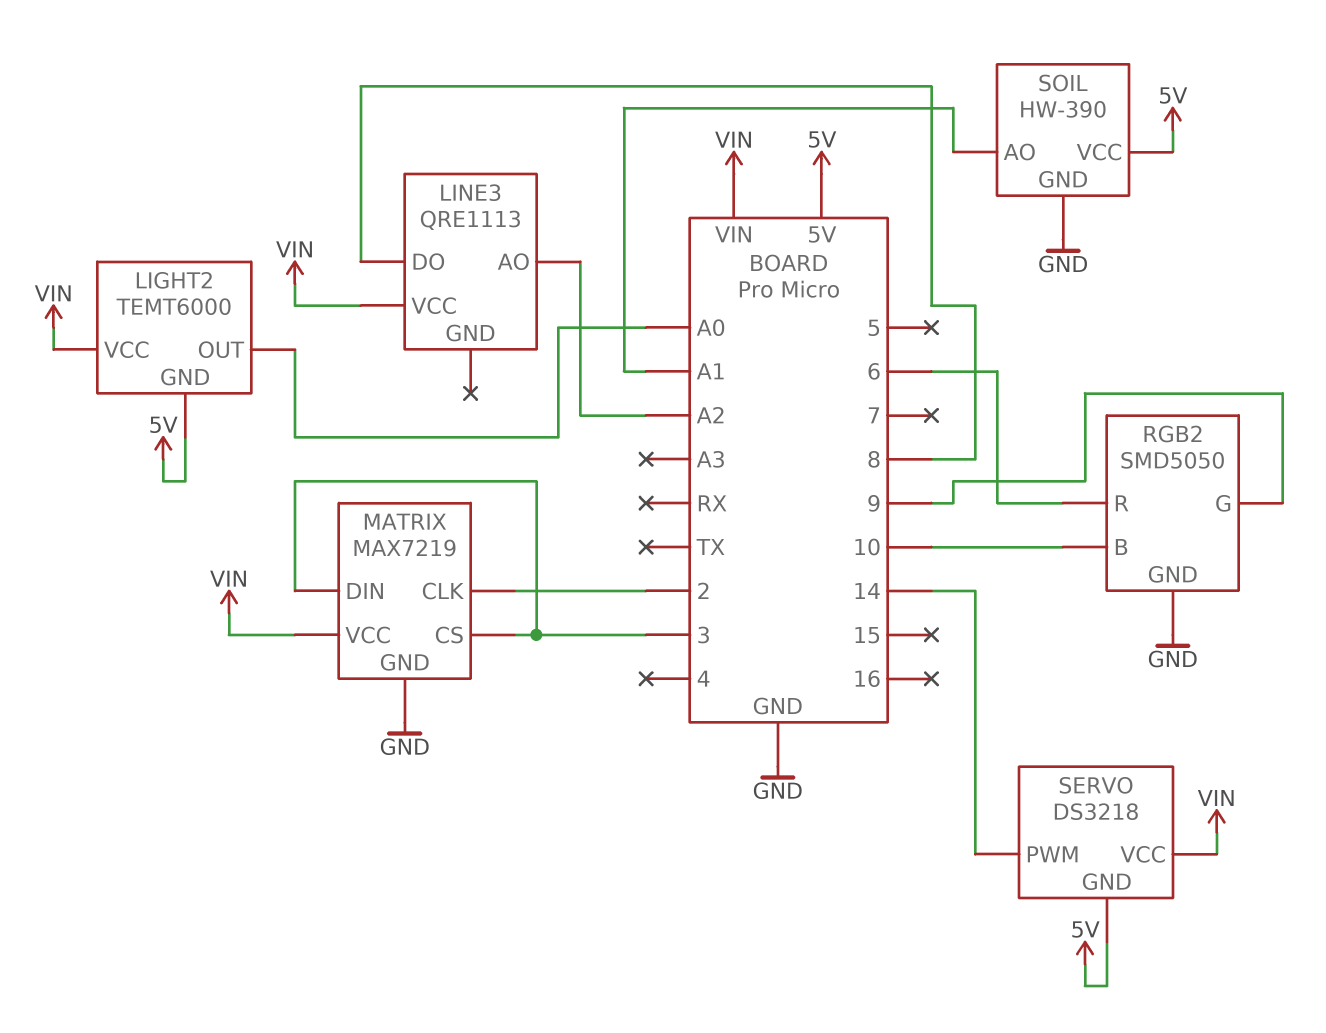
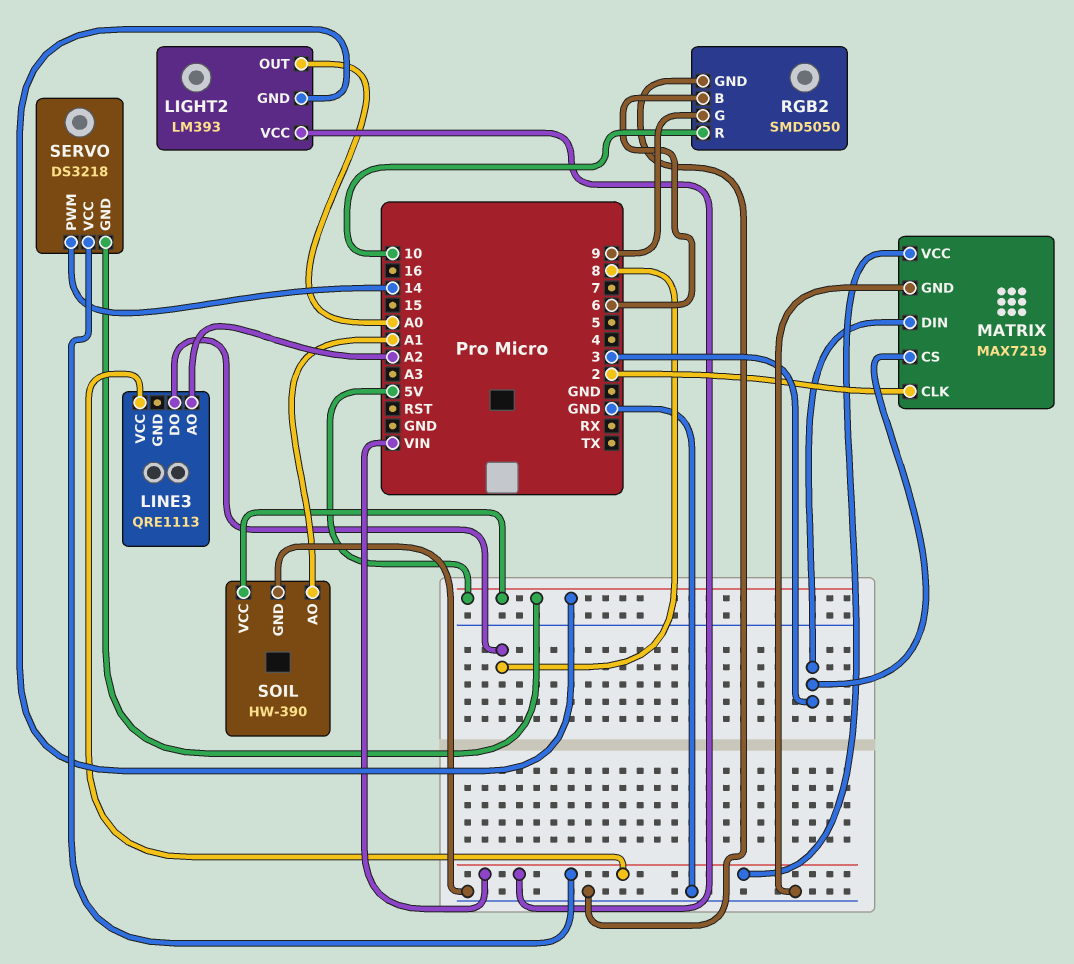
LIGHT2: TEMT6000 -> LM393
RGB2 pin B: 10 -> 6
RGB2 pin R: 6 -> 10

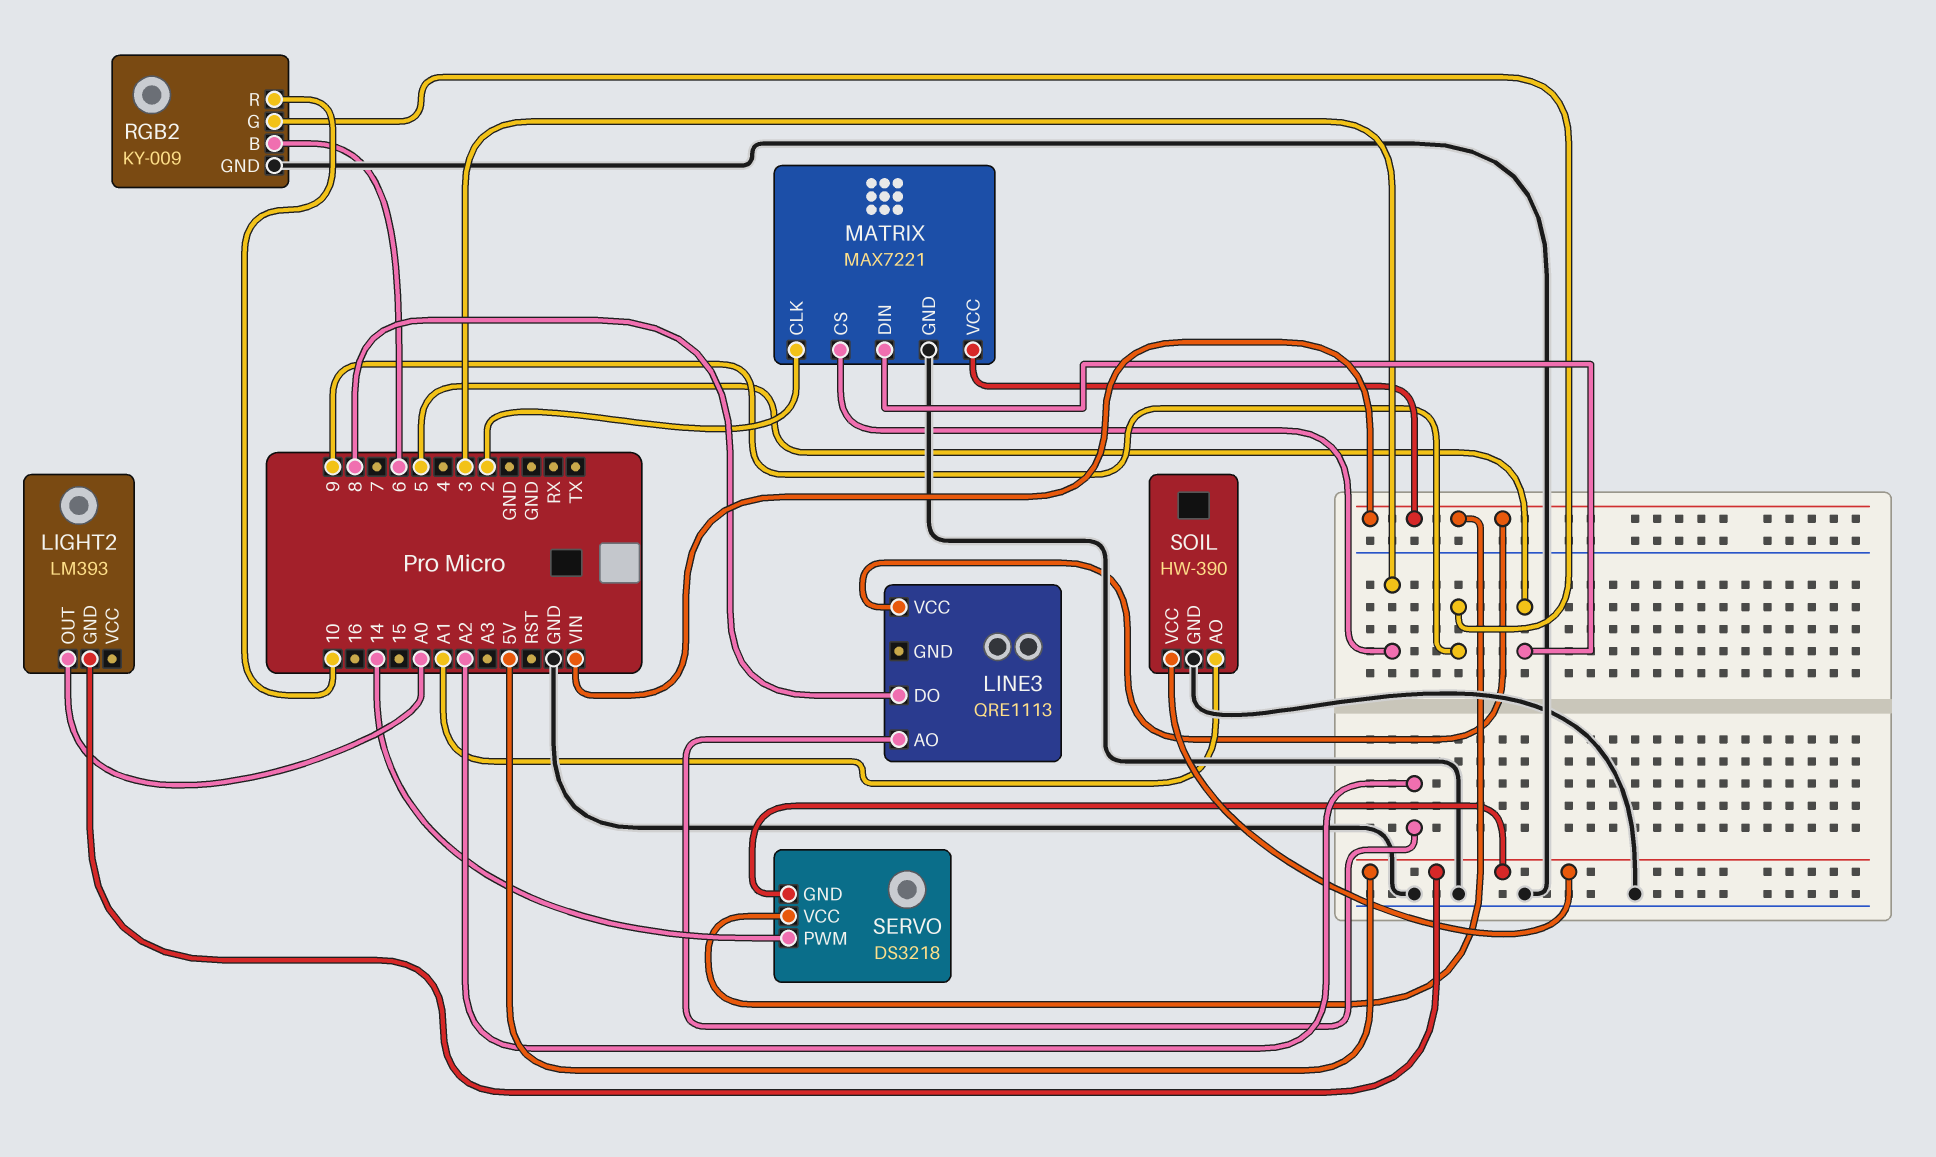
LIGHT2 pin VCC: VIN -> none
MATRIX: MAX7219 -> MAX7221
MATRIX pin DIN: 3 -> 5
RGB2: SMD5050 -> KY-009

